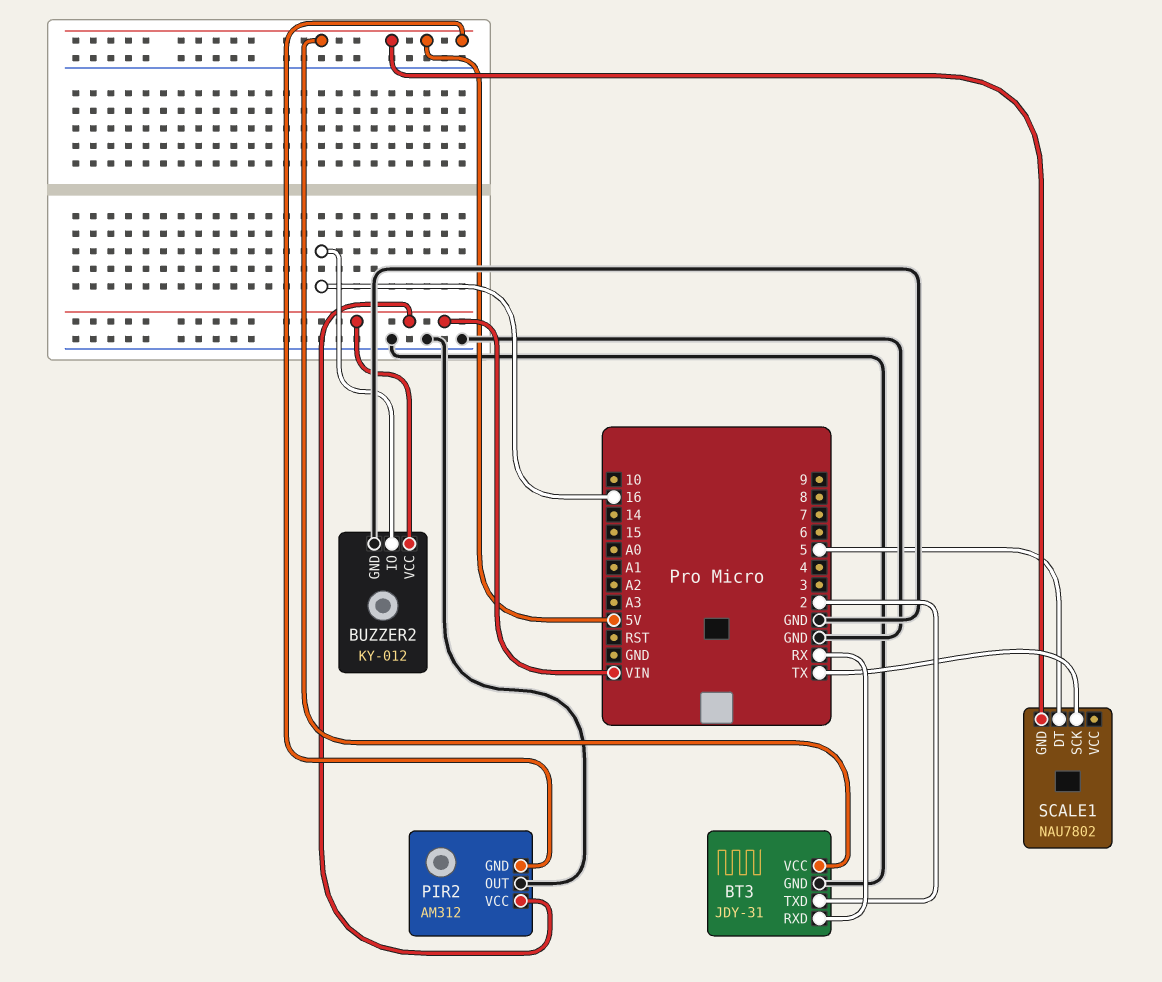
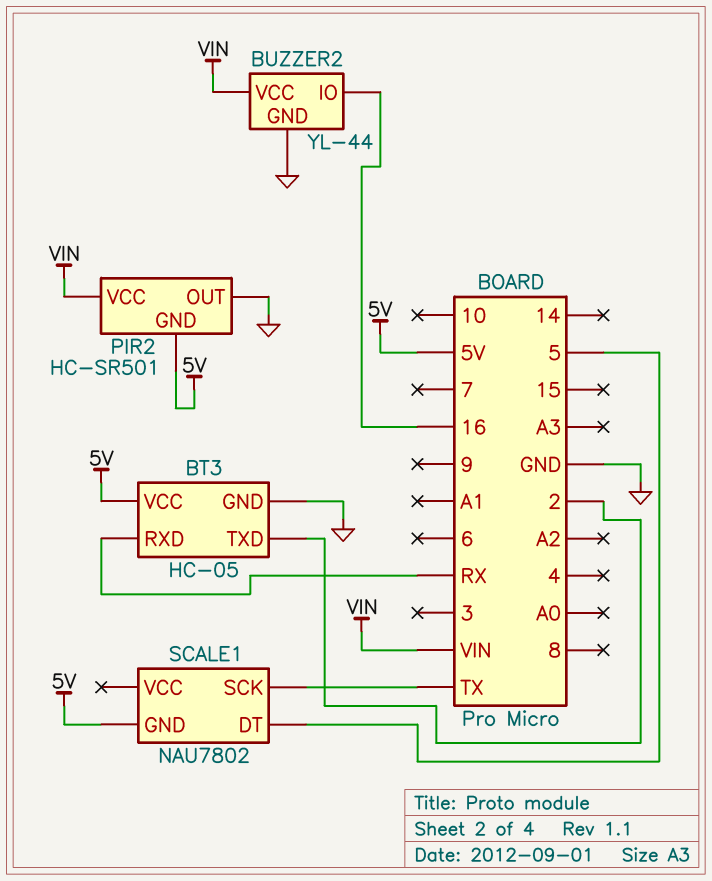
BT3: JDY-31 -> HC-05
BUZZER2: KY-012 -> YL-44
PIR2: AM312 -> HC-SR501

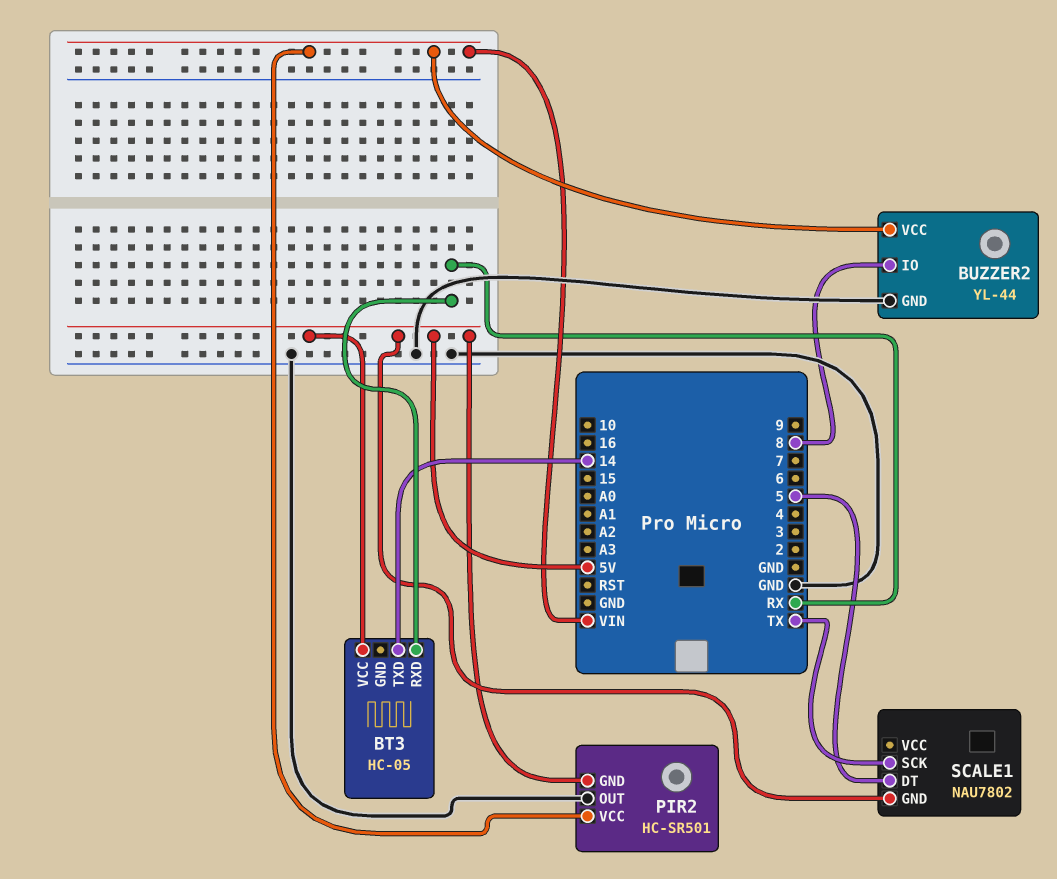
BT3 pin GND: GND -> none
BT3 pin TXD: 2 -> 14
BUZZER2 pin IO: 16 -> 8

